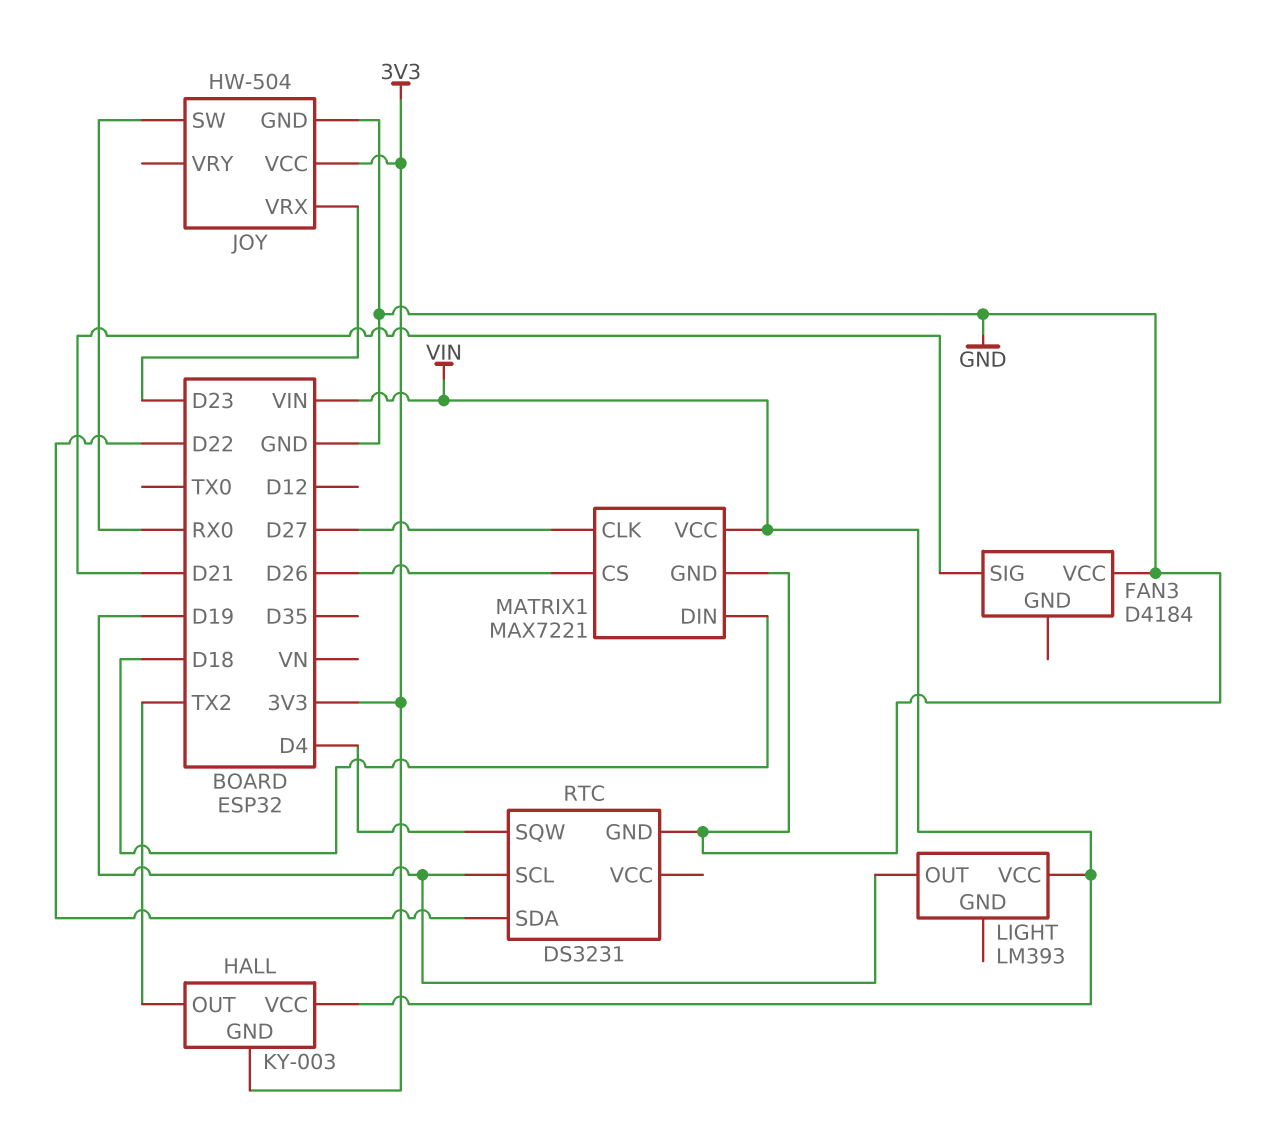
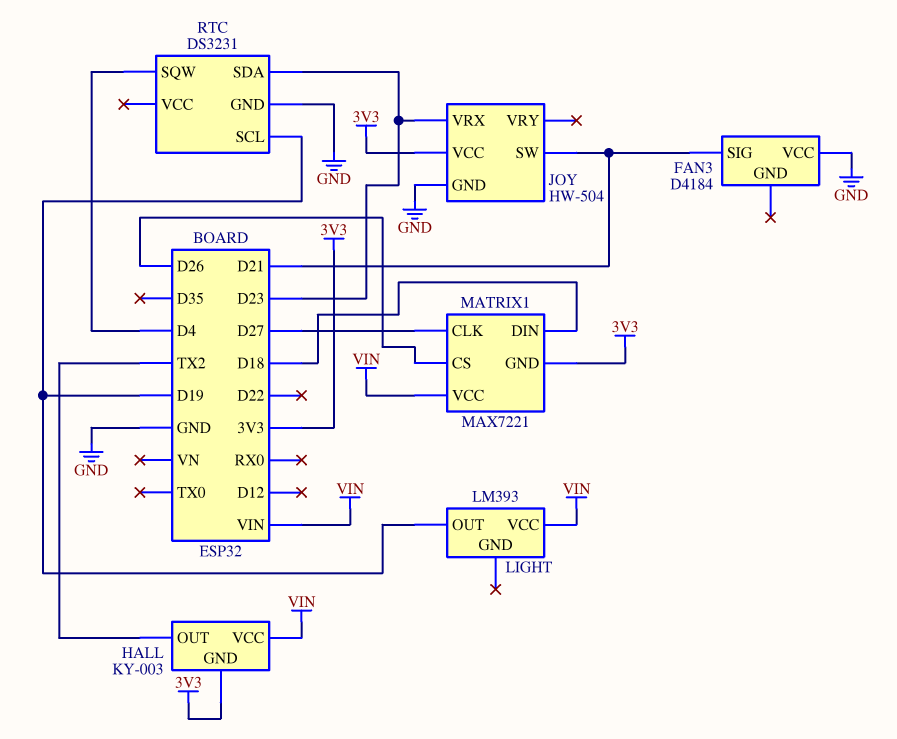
JOY pin SW: RX0 -> D21
MATRIX1 pin GND: GND -> 3V3
RTC pin SDA: D22 -> D23

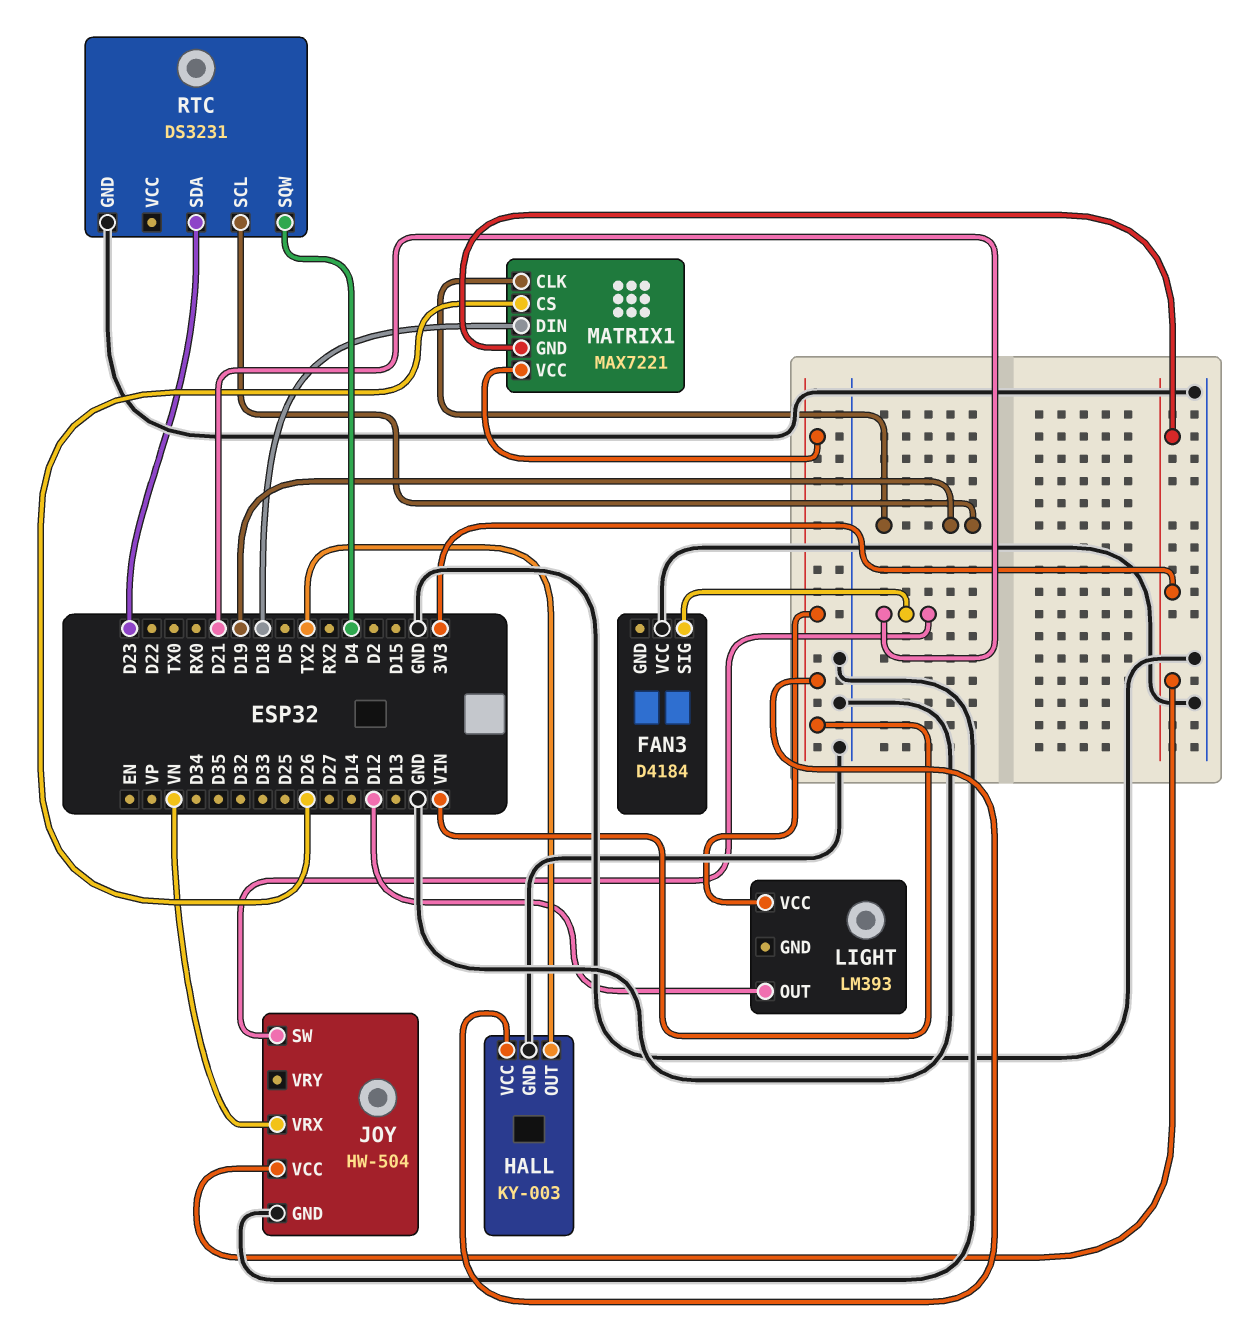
HALL pin GND: 3V3 -> GND
JOY pin VRX: D23 -> VN
LIGHT pin OUT: D19 -> D12
MATRIX1 pin CLK: D27 -> D19

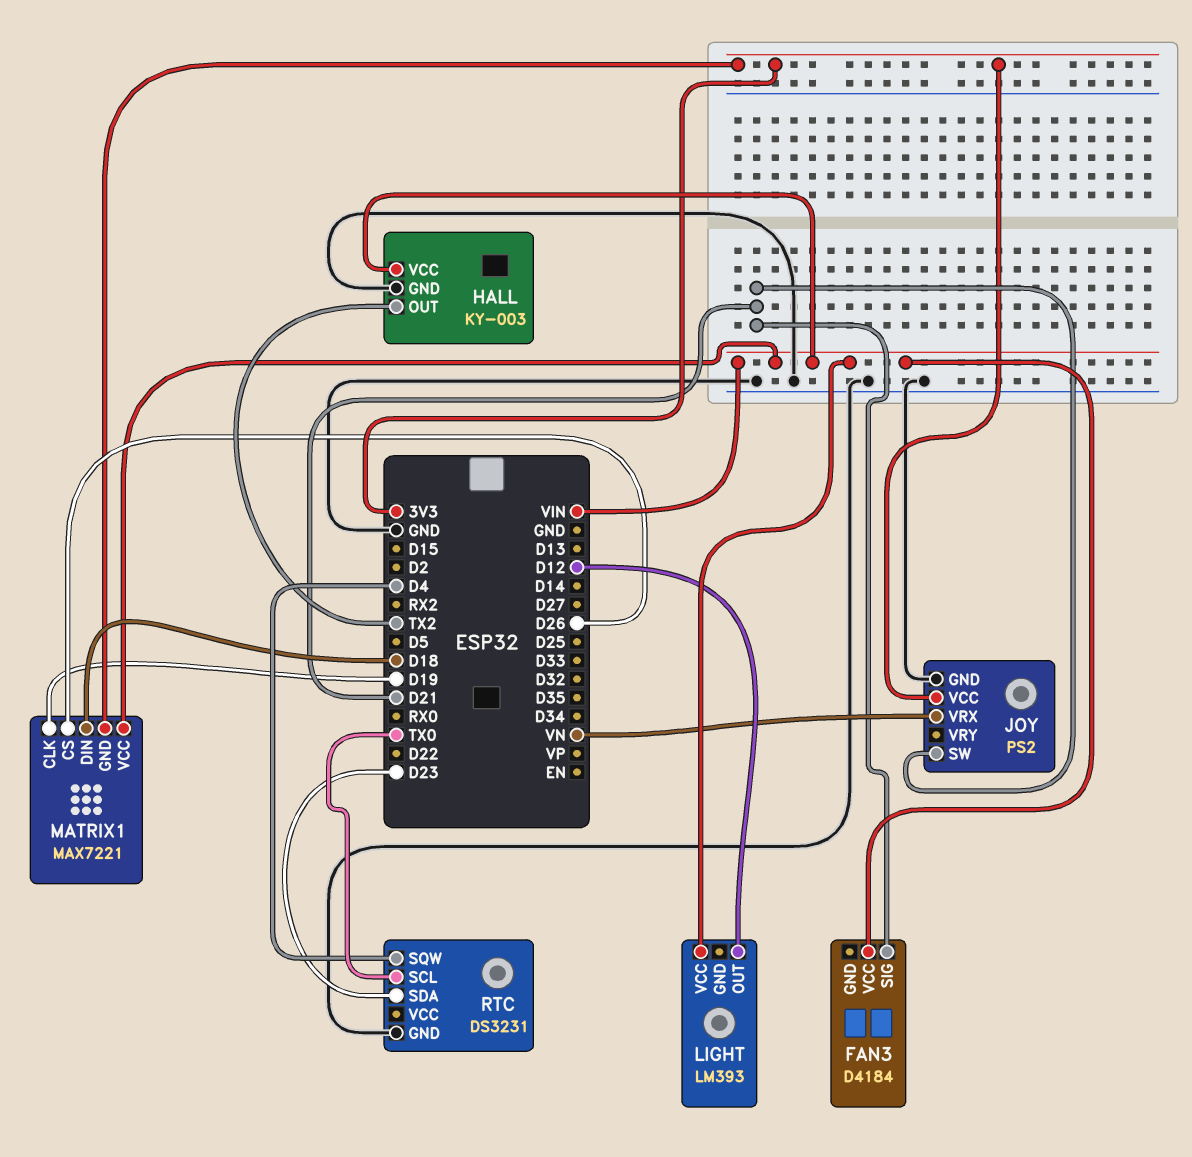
FAN3 pin VCC: GND -> VIN
JOY: HW-504 -> PS2
RTC pin SCL: D19 -> TX0

